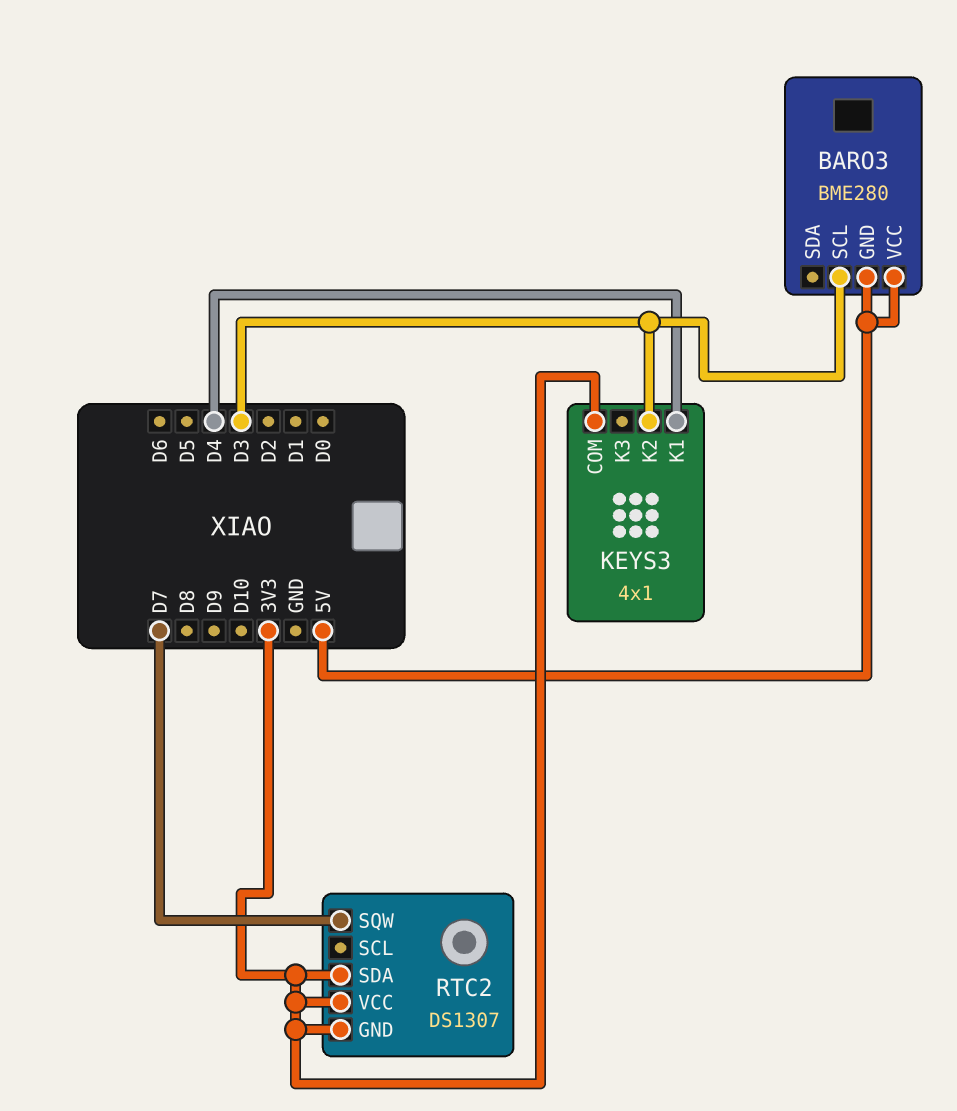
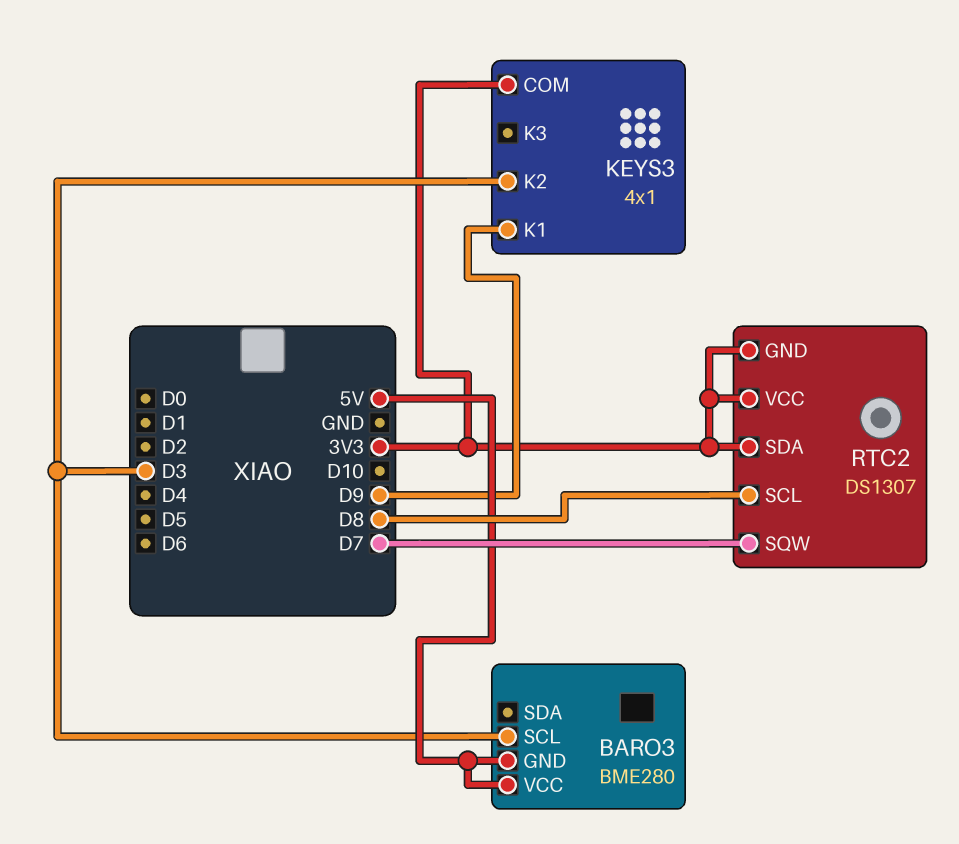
KEYS3 pin K1: D4 -> D9
RTC2 pin SCL: none -> D8

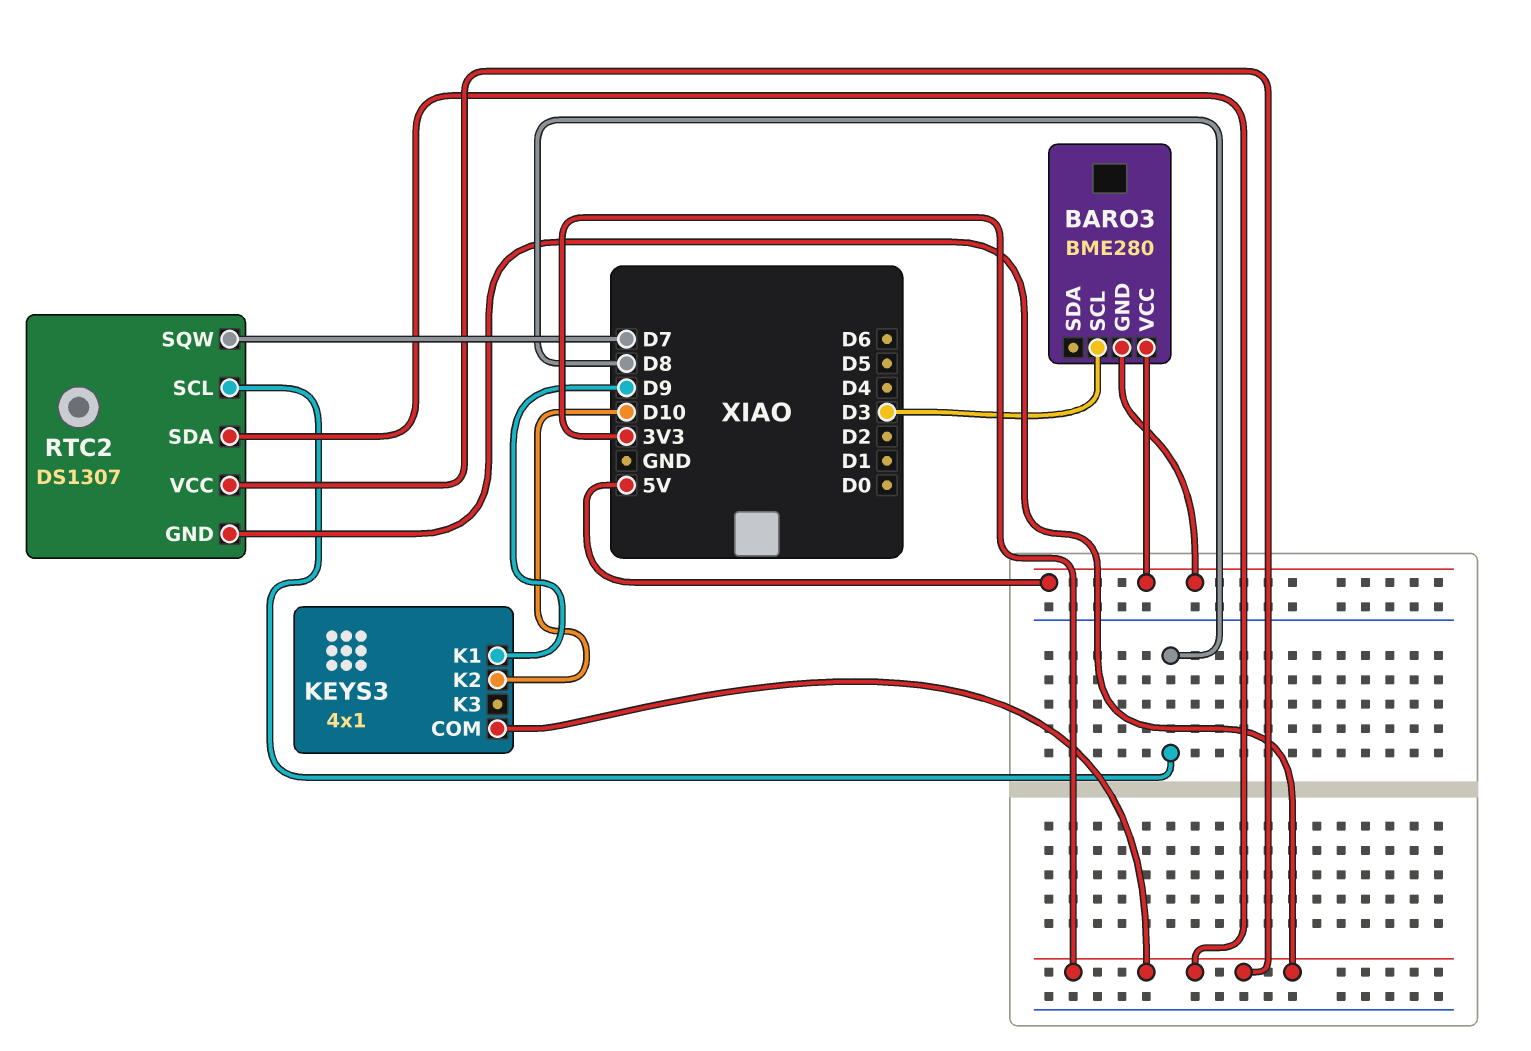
KEYS3 pin K2: D3 -> D10

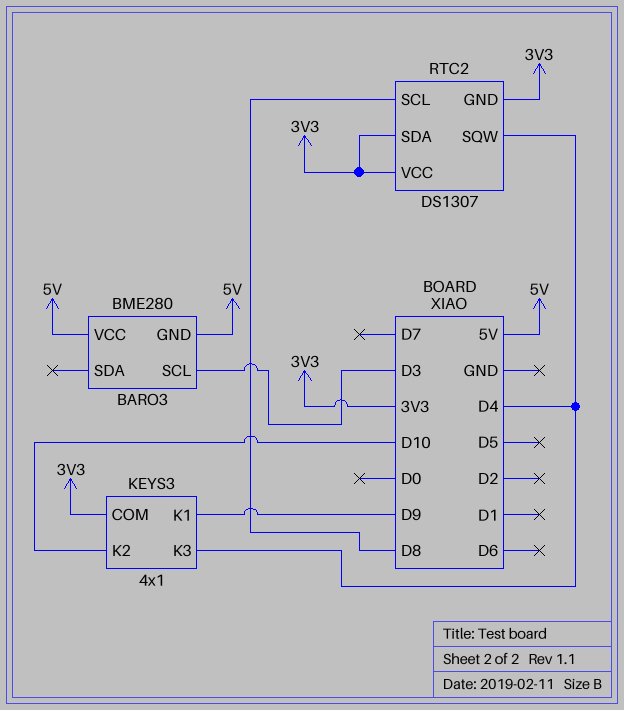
KEYS3 pin K3: none -> D4
RTC2 pin SQW: D7 -> D4

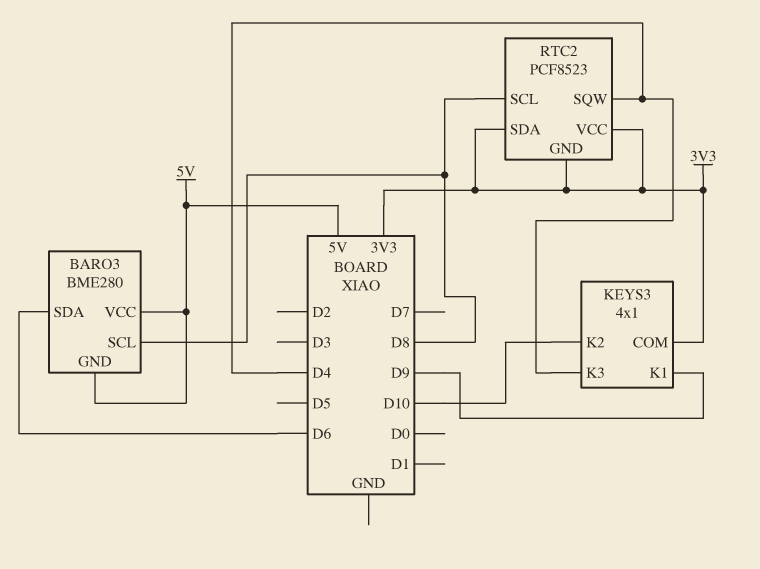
BARO3 pin SCL: D3 -> D8
BARO3 pin SDA: none -> D6
RTC2: DS1307 -> PCF8523

